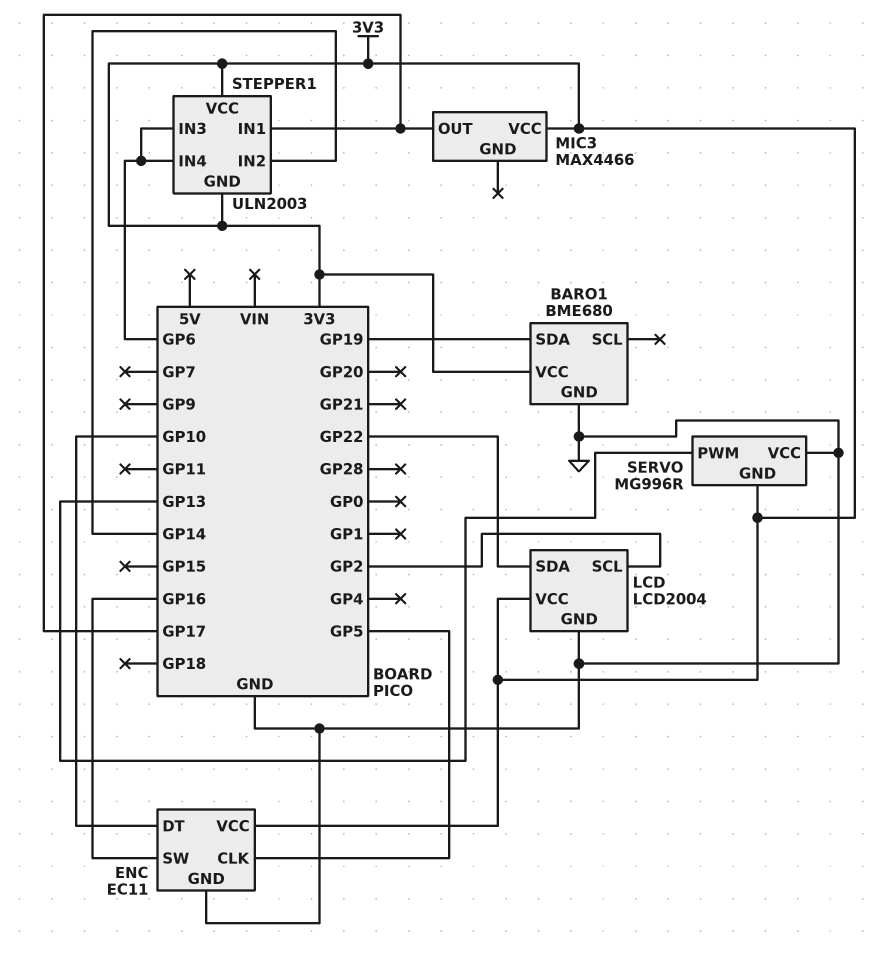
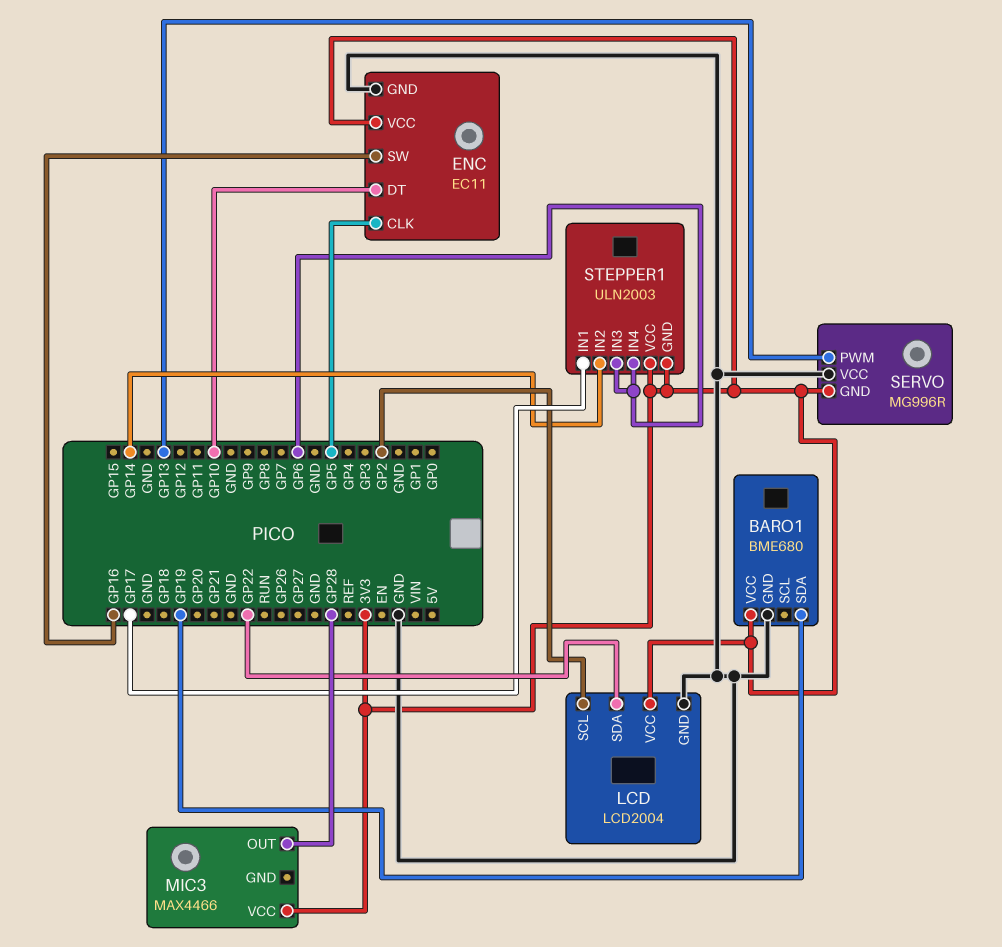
MIC3 pin OUT: GP17 -> GP28

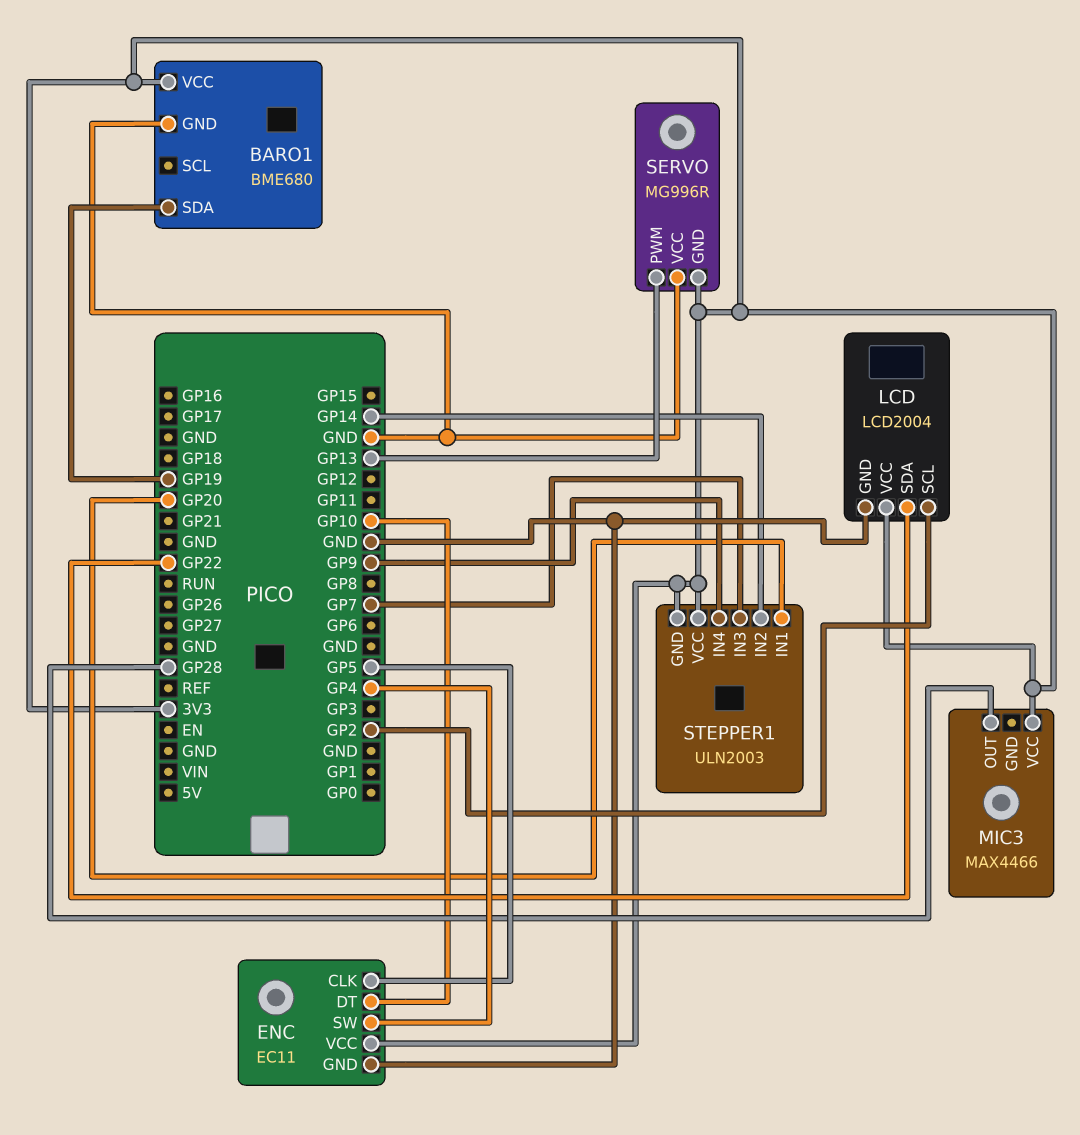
ENC pin SW: GP16 -> GP4
STEPPER1 pin IN1: GP17 -> GP20
STEPPER1 pin IN3: GP6 -> GP7
STEPPER1 pin IN4: GP6 -> GP9

